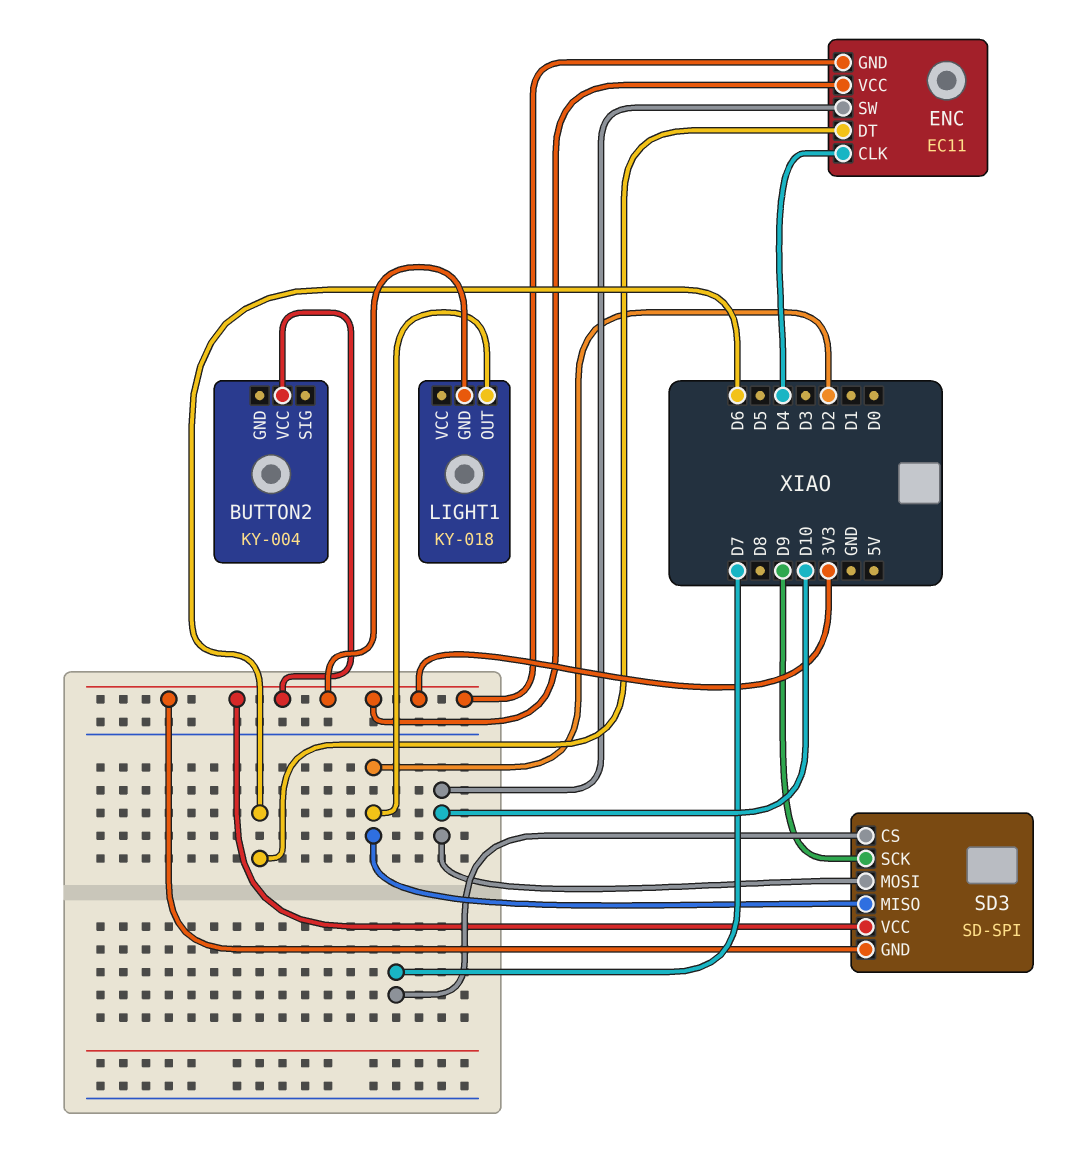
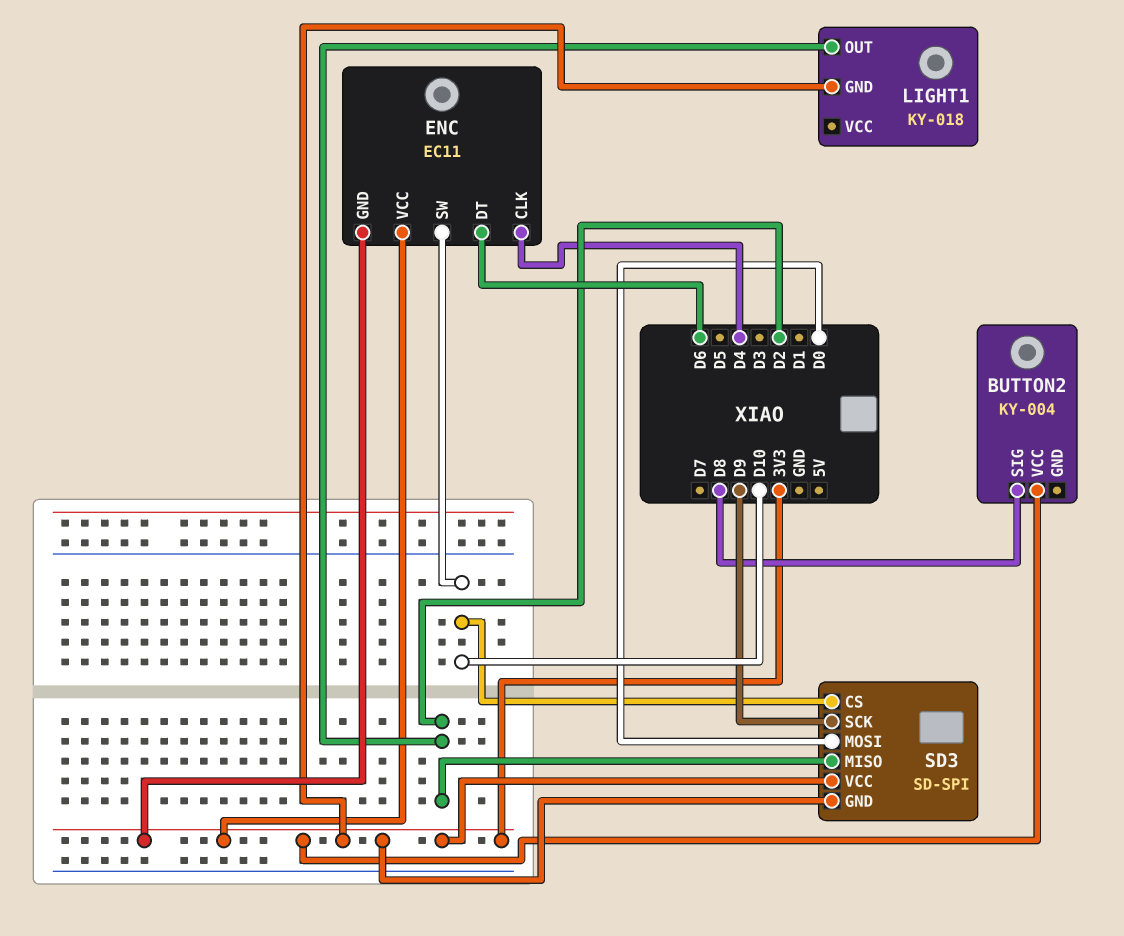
BUTTON2 pin SIG: none -> D8
SD3 pin CS: D7 -> D10
SD3 pin MOSI: D10 -> D0

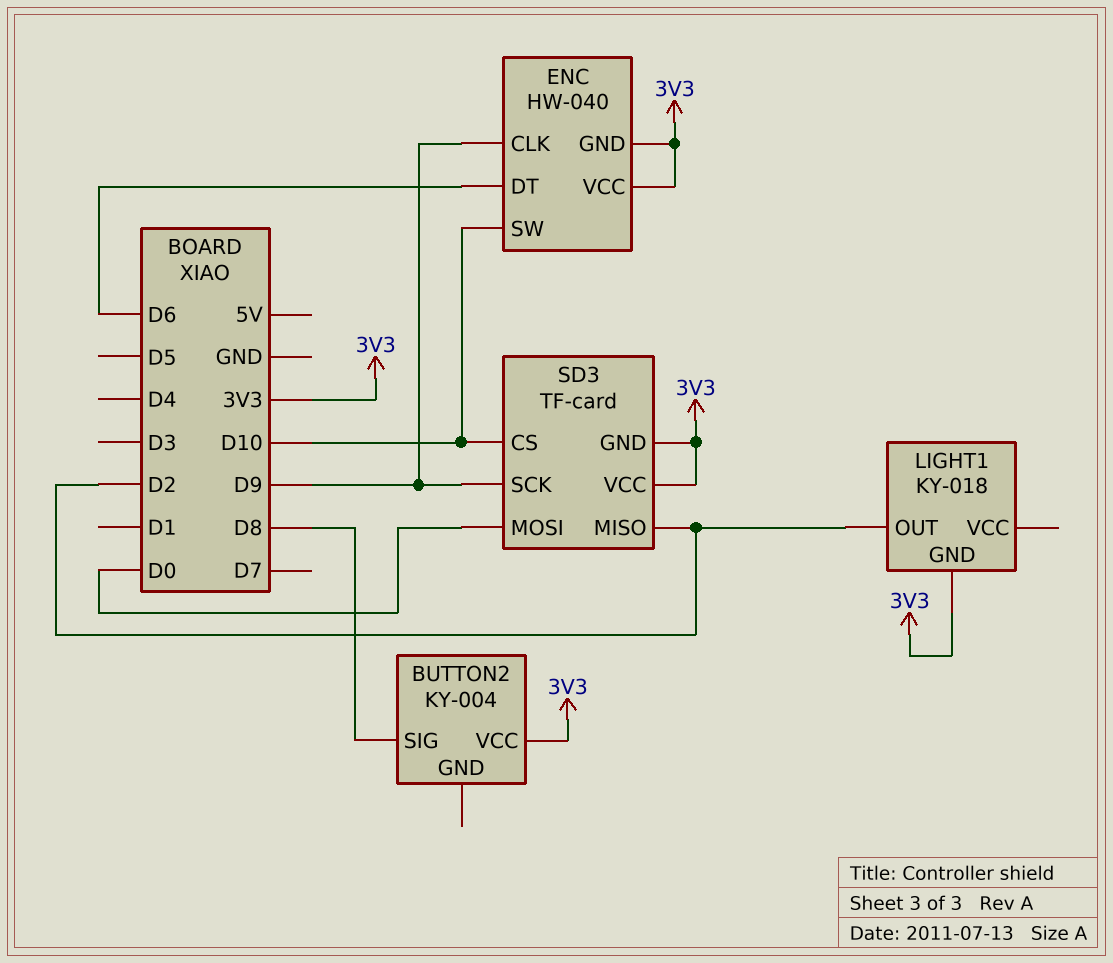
ENC: EC11 -> HW-040
ENC pin CLK: D4 -> D9
SD3: SD-SPI -> TF-card

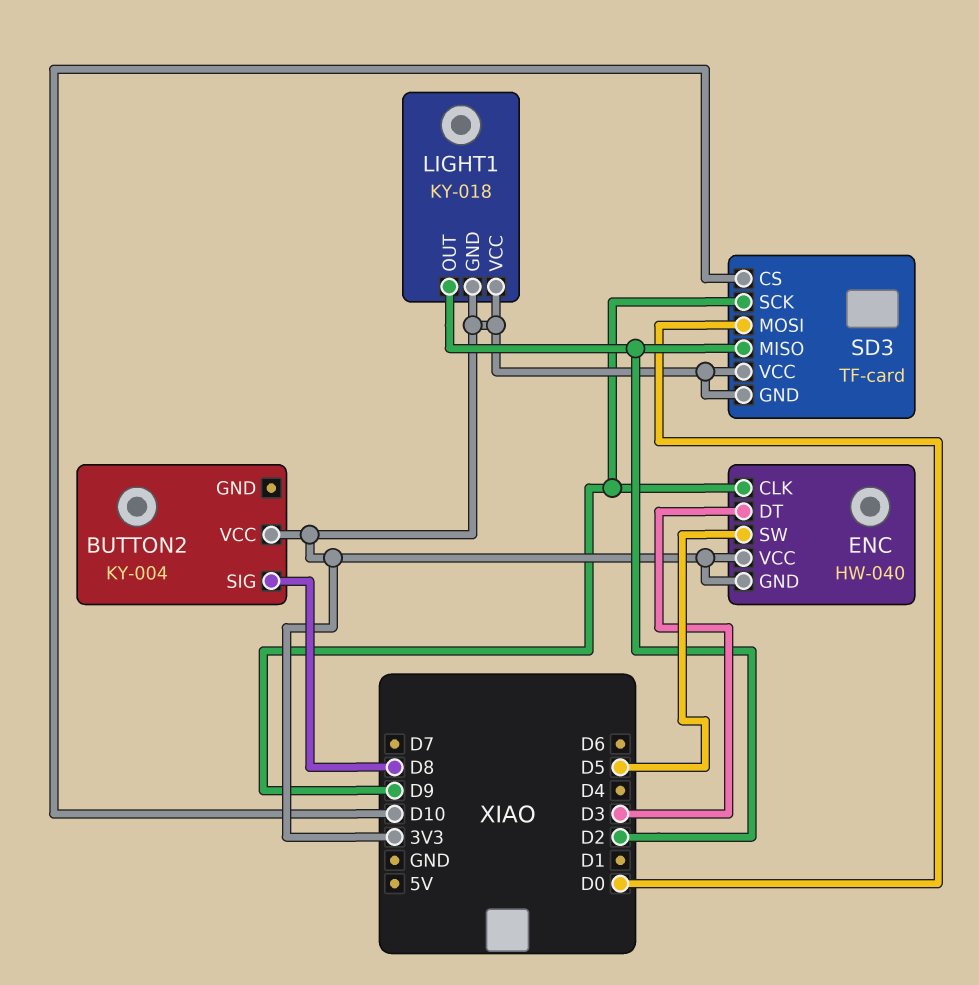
ENC pin DT: D6 -> D3
ENC pin SW: D10 -> D5
LIGHT1 pin VCC: none -> 3V3

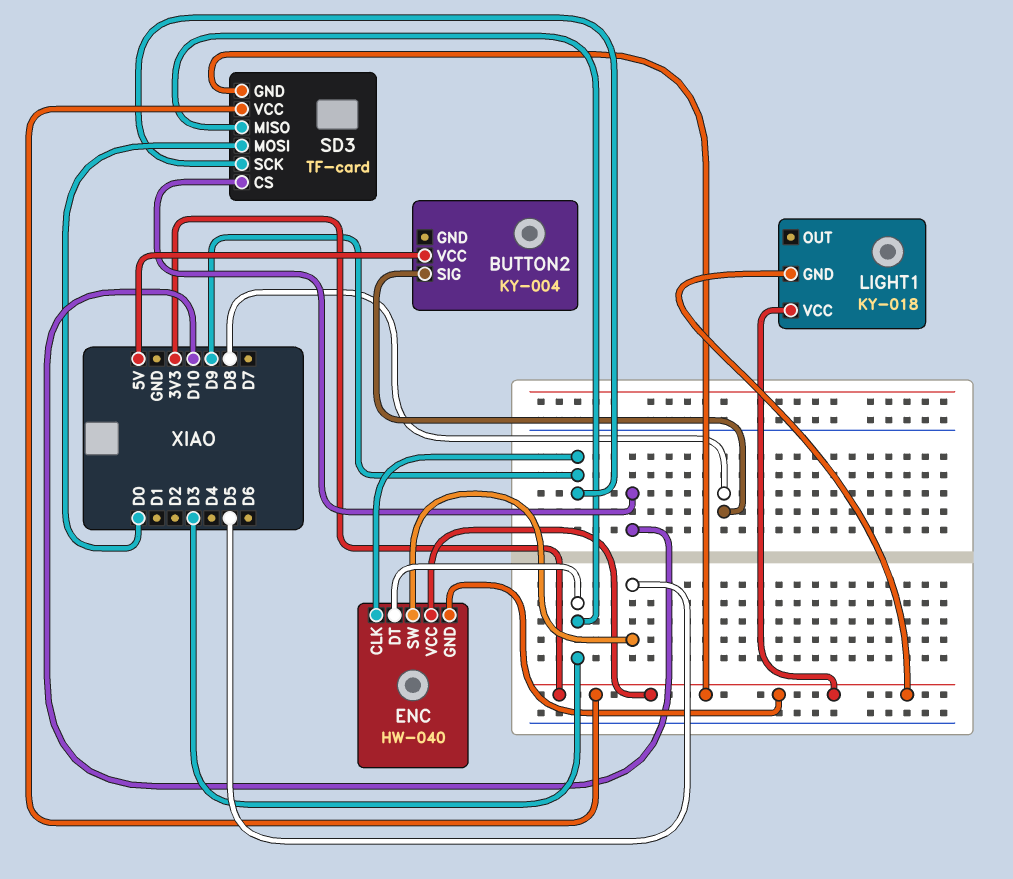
BUTTON2 pin VCC: 3V3 -> 5V
LIGHT1 pin OUT: D2 -> none
SD3 pin MISO: D2 -> D3

